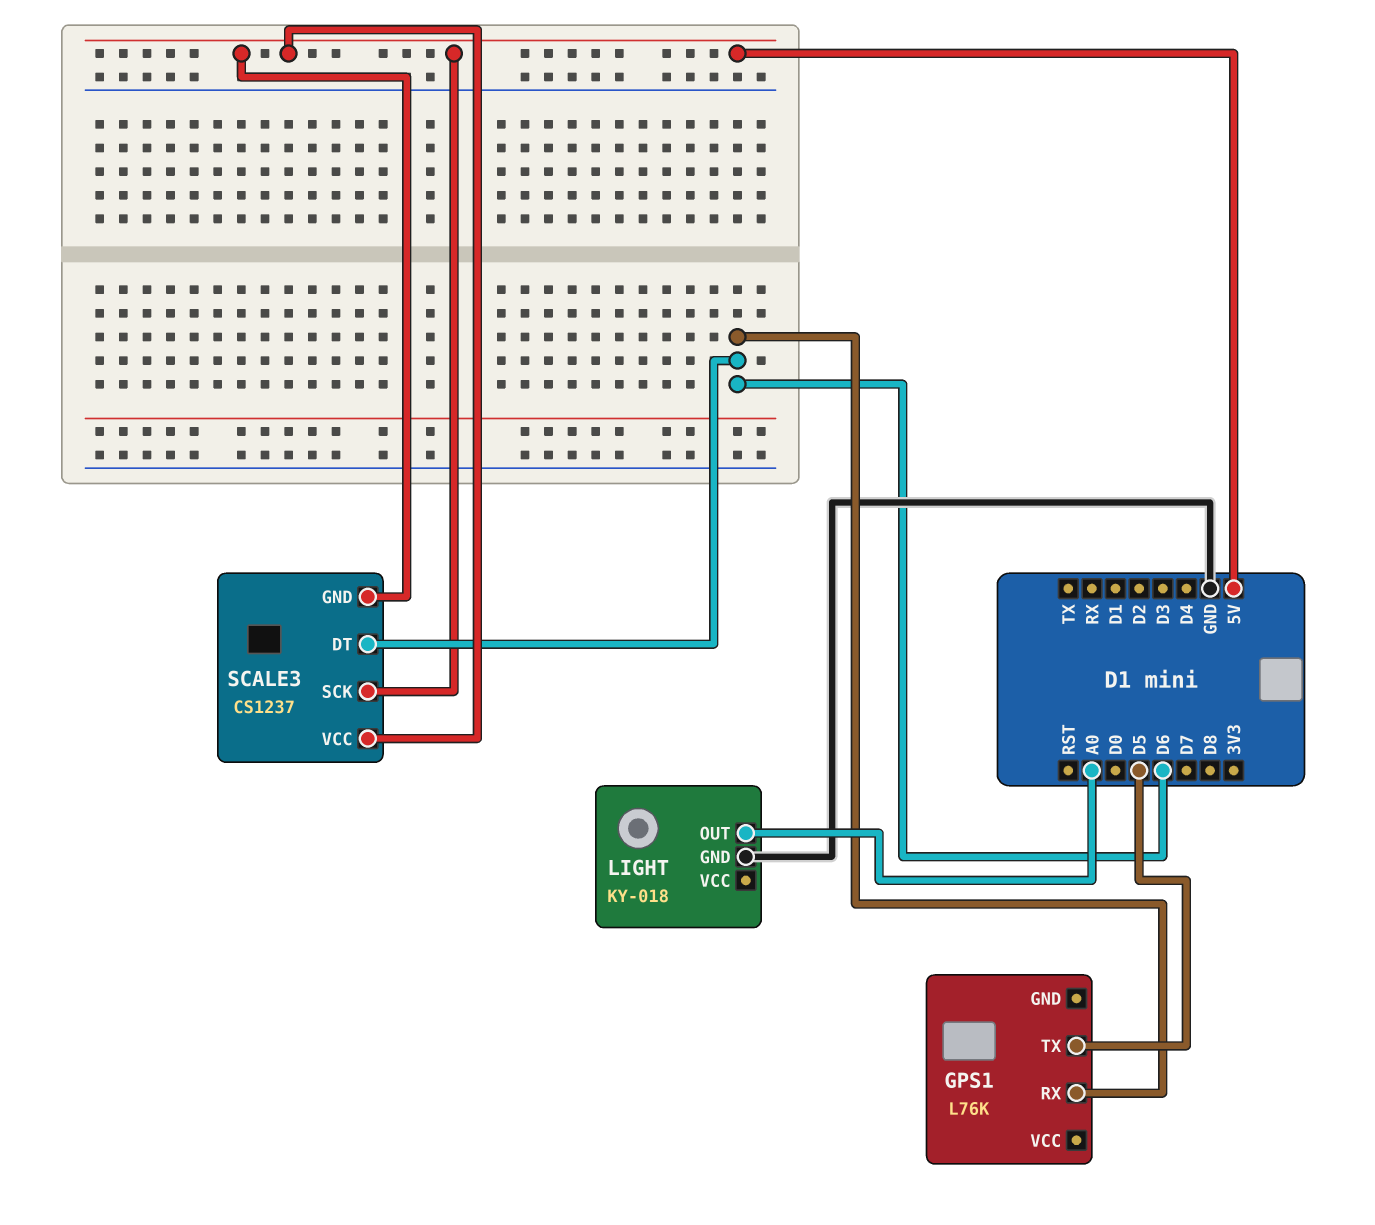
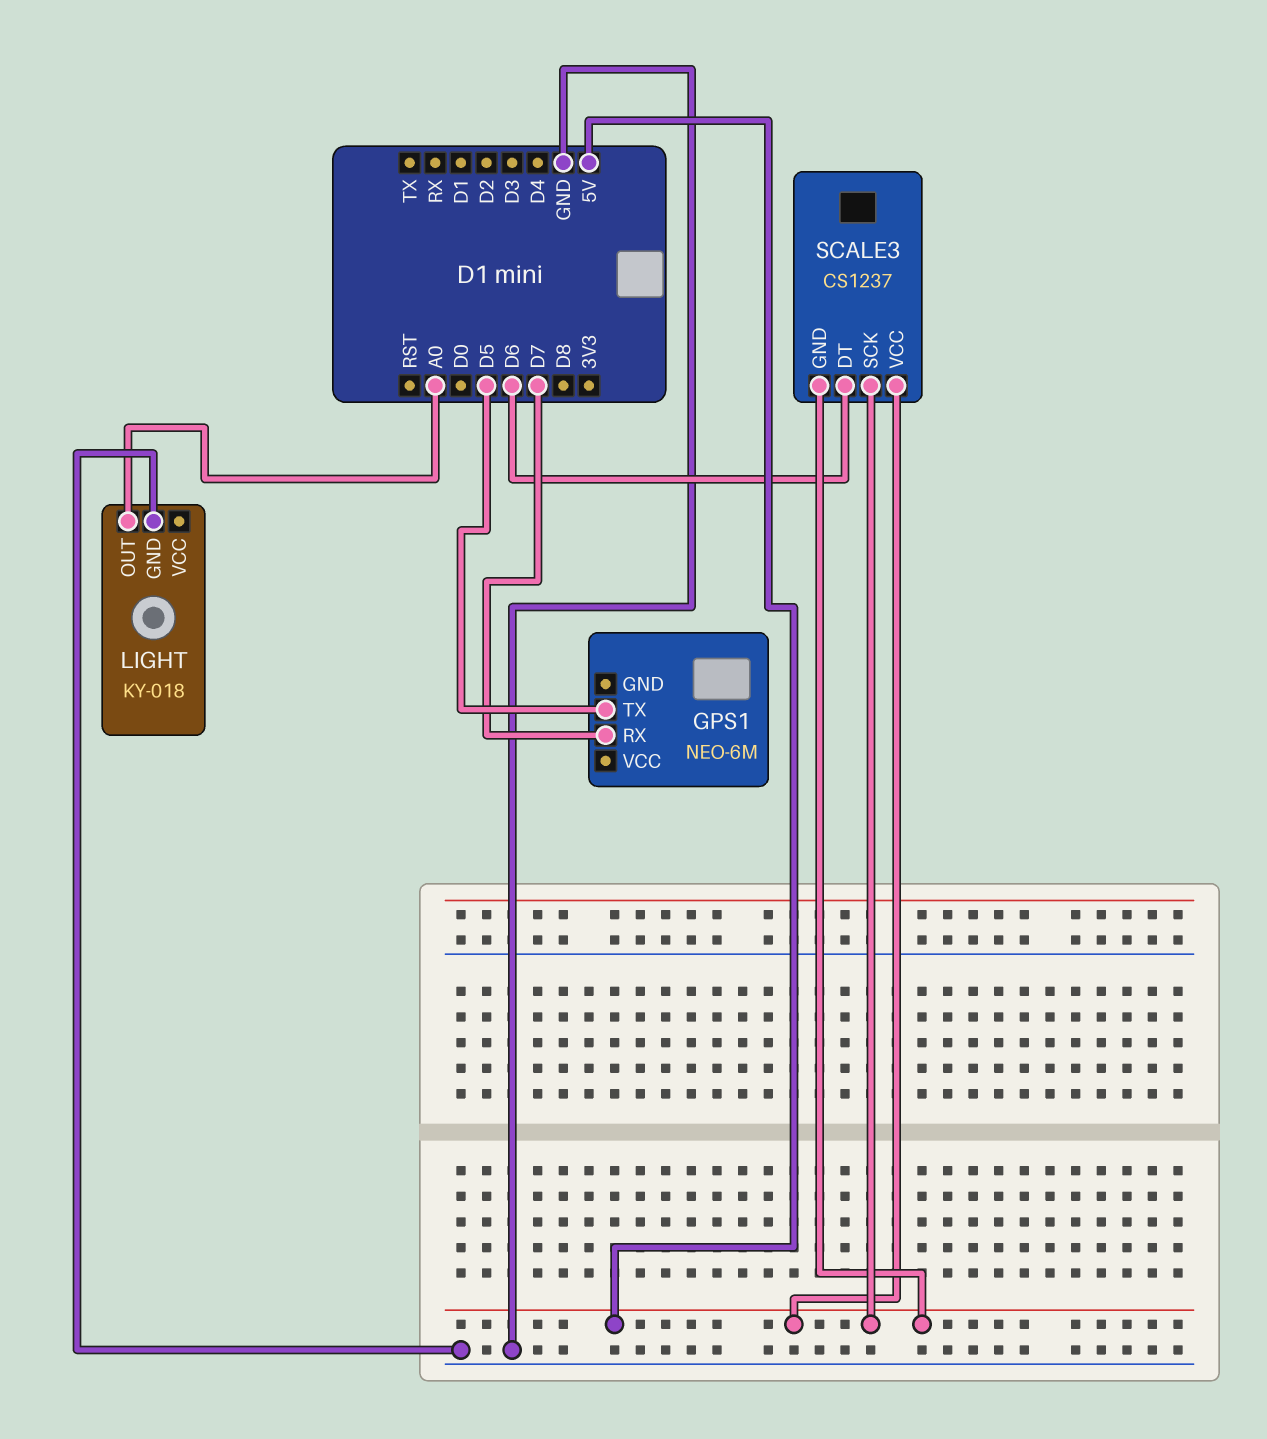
GPS1: L76K -> NEO-6M
GPS1 pin RX: D6 -> D7

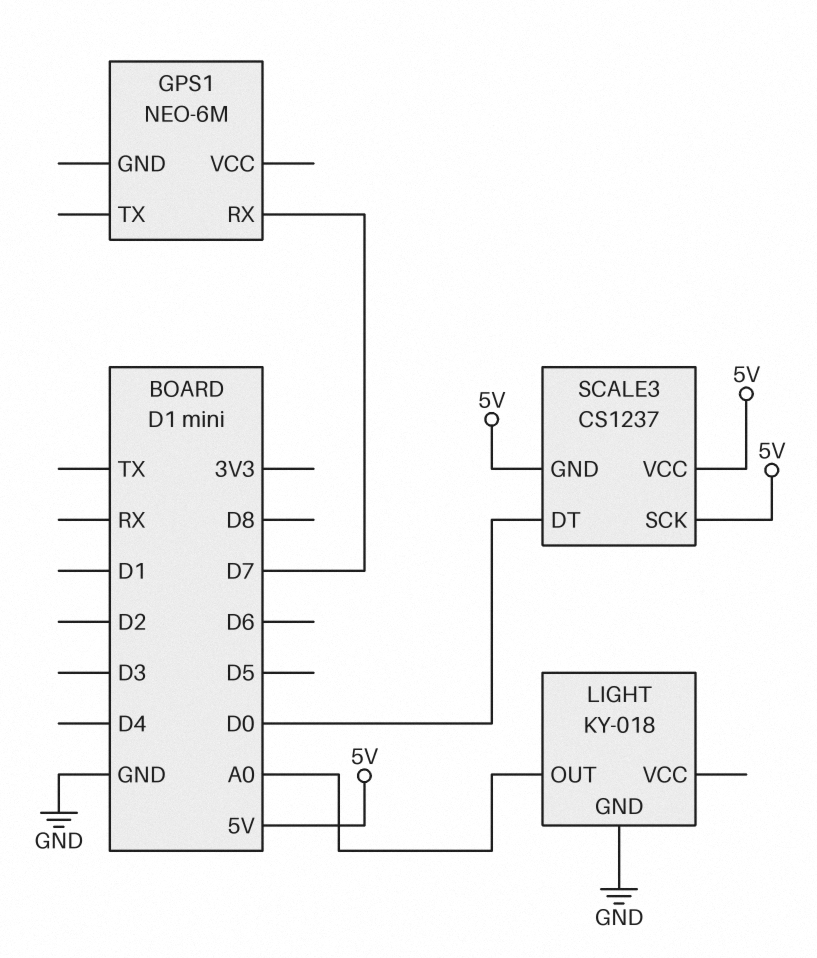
GPS1 pin TX: D5 -> none
SCALE3 pin DT: D6 -> D0

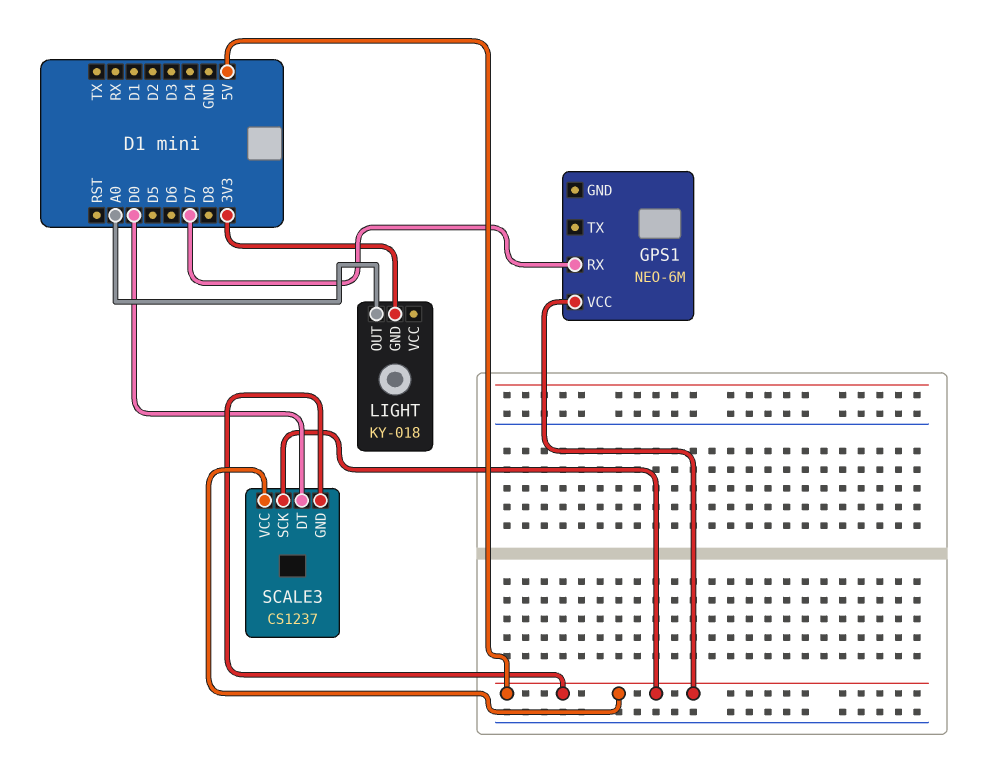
GPS1 pin VCC: none -> 5V
LIGHT pin GND: GND -> 3V3

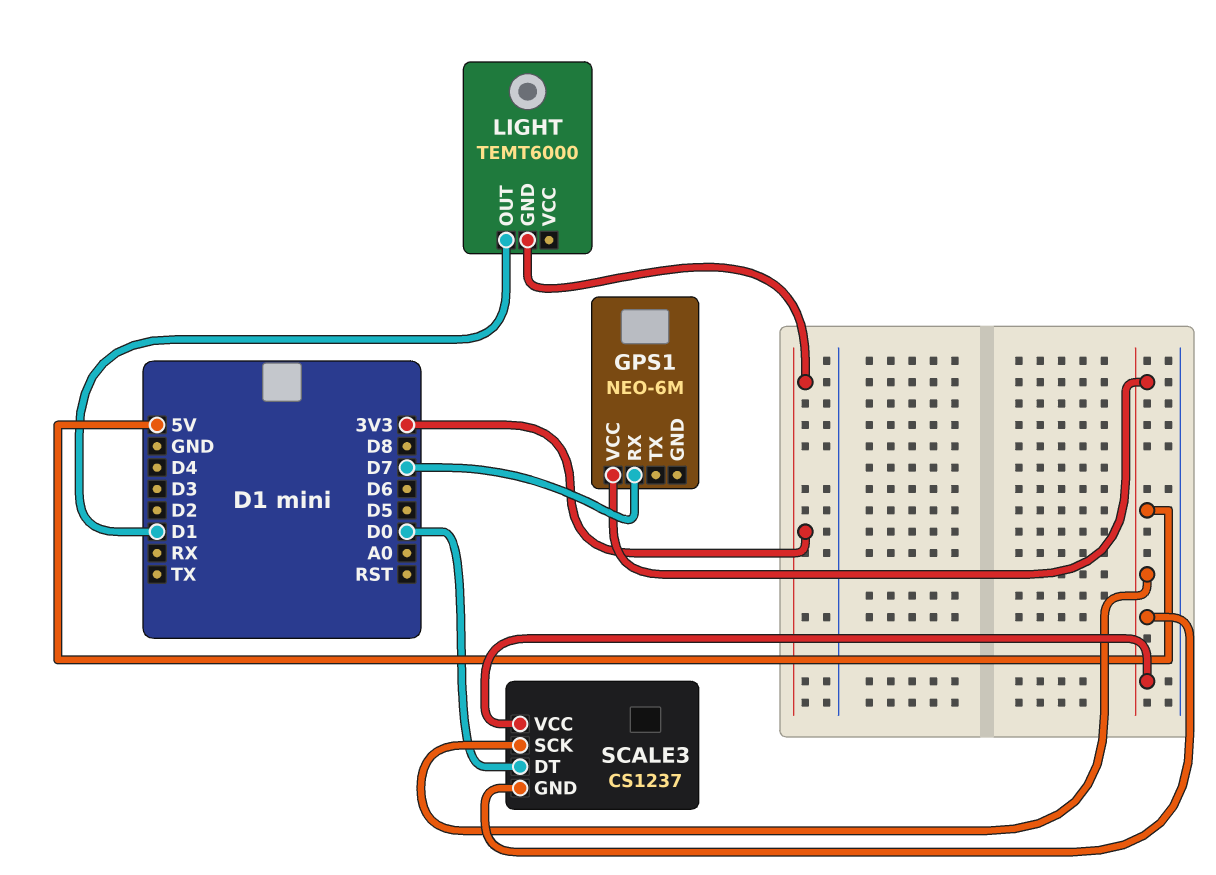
LIGHT: KY-018 -> TEMT6000
LIGHT pin OUT: A0 -> D1

